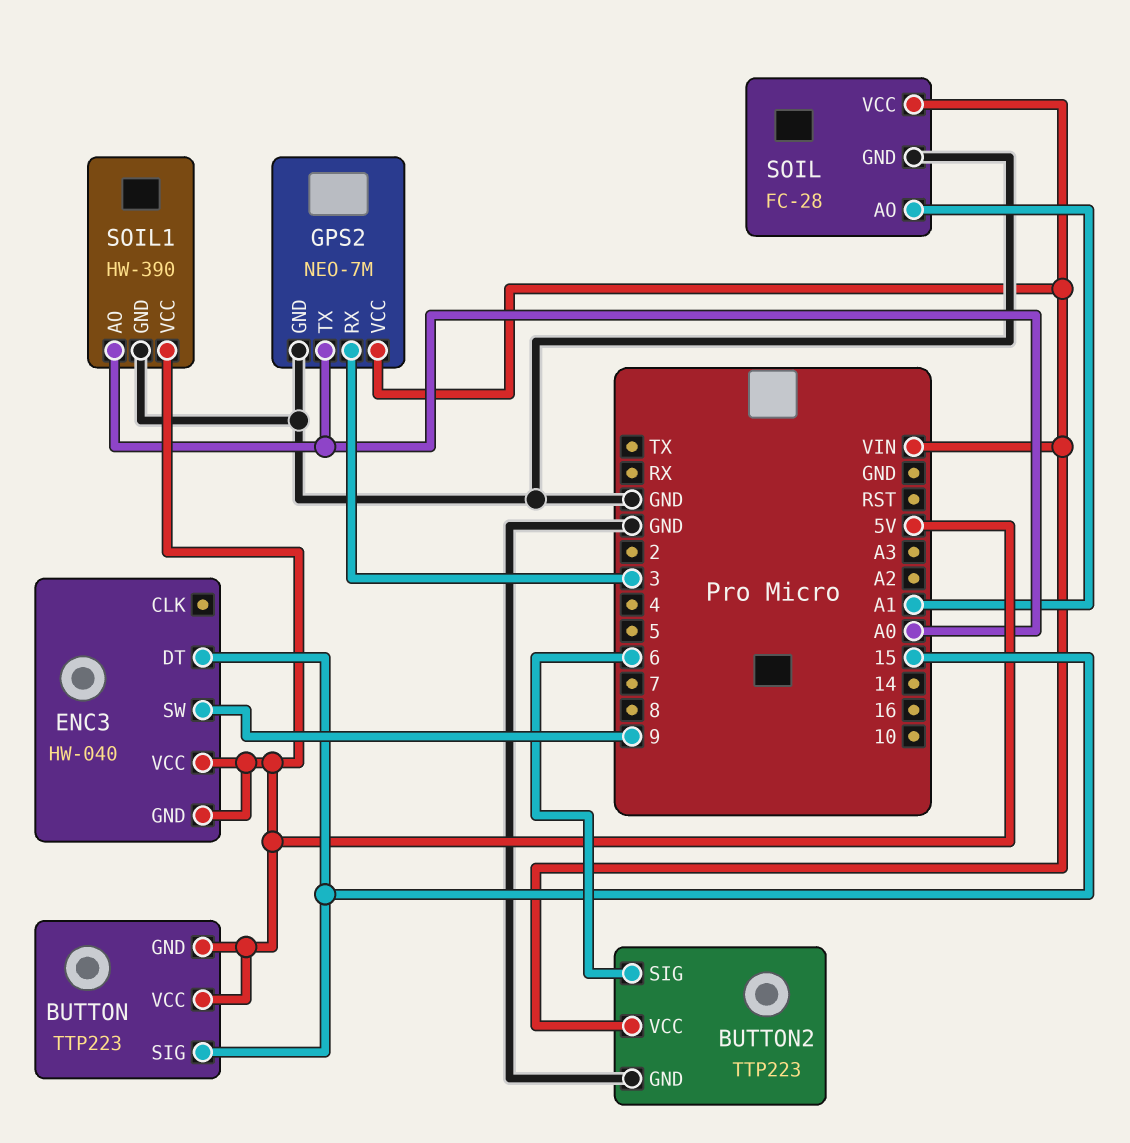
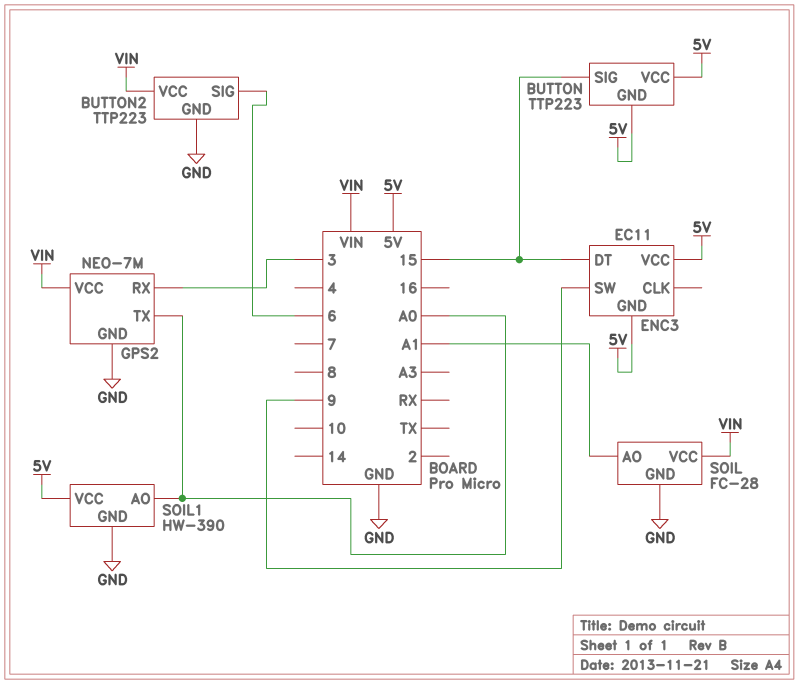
ENC3: HW-040 -> EC11

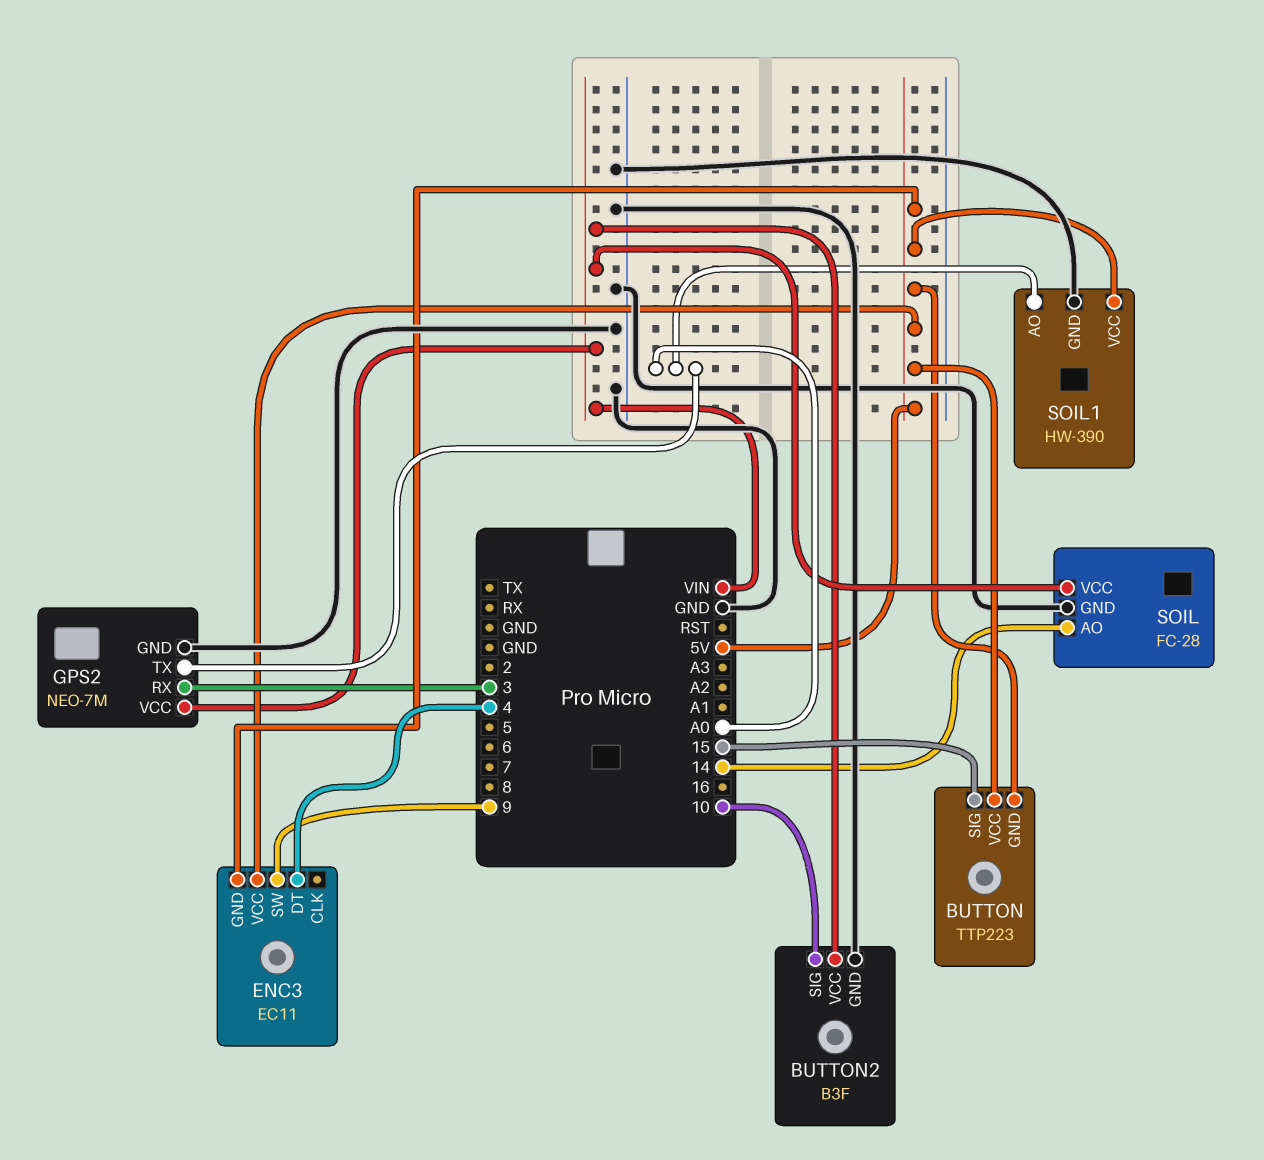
BUTTON2: TTP223 -> B3F
BUTTON2 pin SIG: 6 -> 10
ENC3 pin DT: 15 -> 4
SOIL pin AO: A1 -> 14

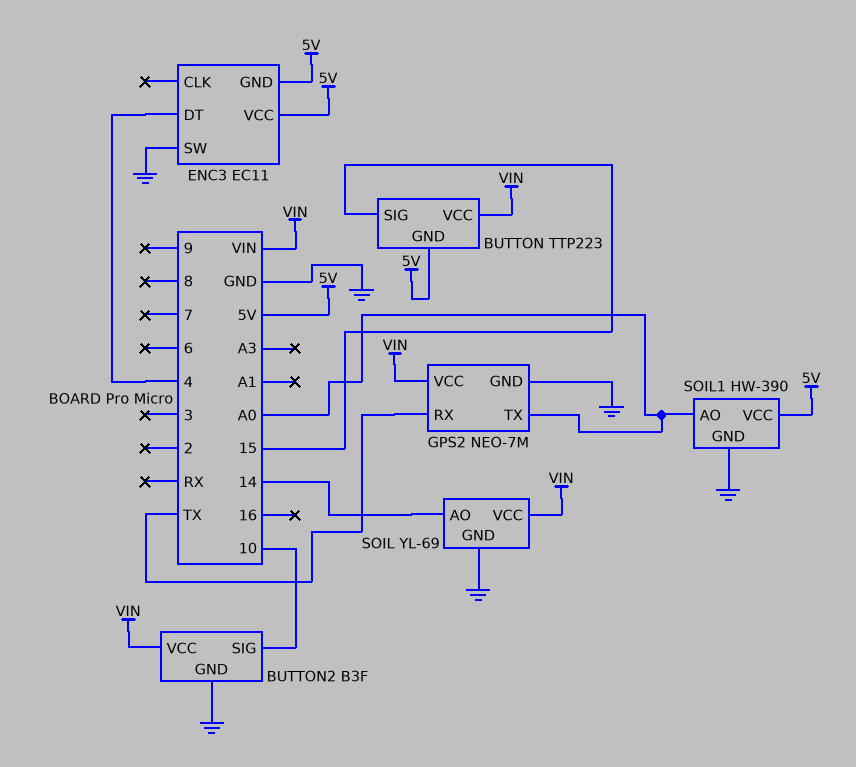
BUTTON pin VCC: 5V -> VIN
ENC3 pin SW: 9 -> GND
GPS2 pin RX: 3 -> TX
SOIL: FC-28 -> YL-69

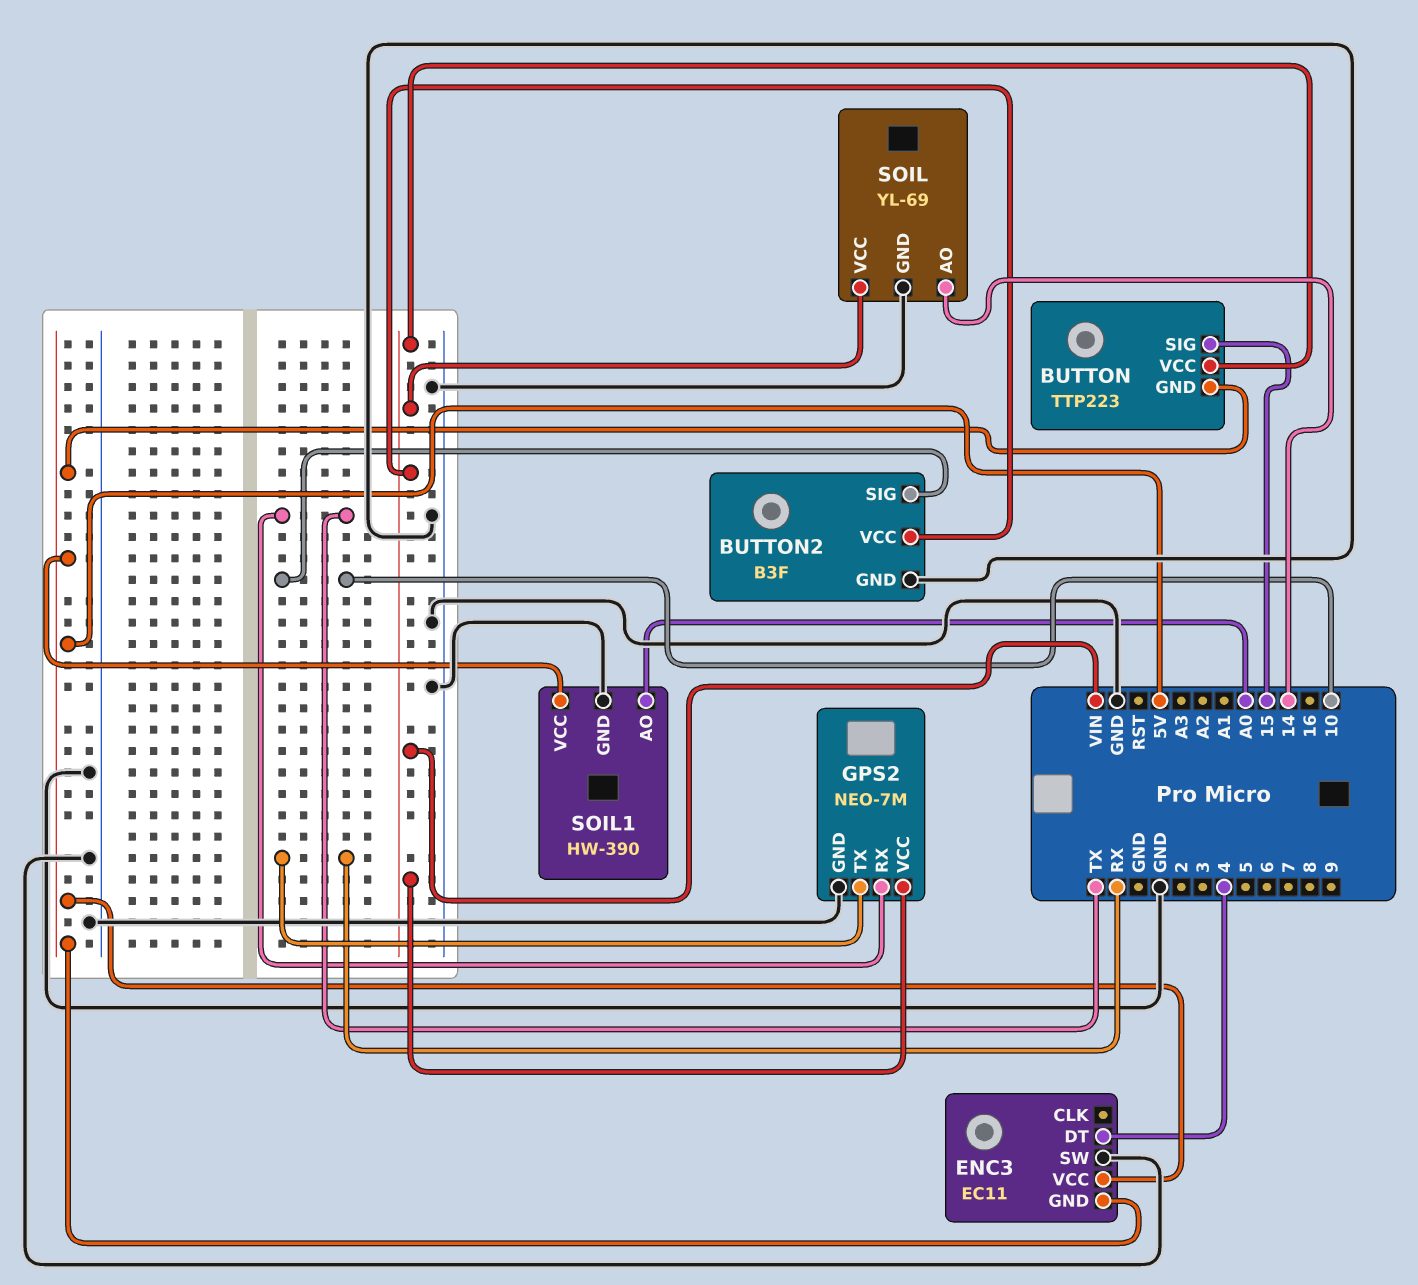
GPS2 pin TX: A0 -> RX

